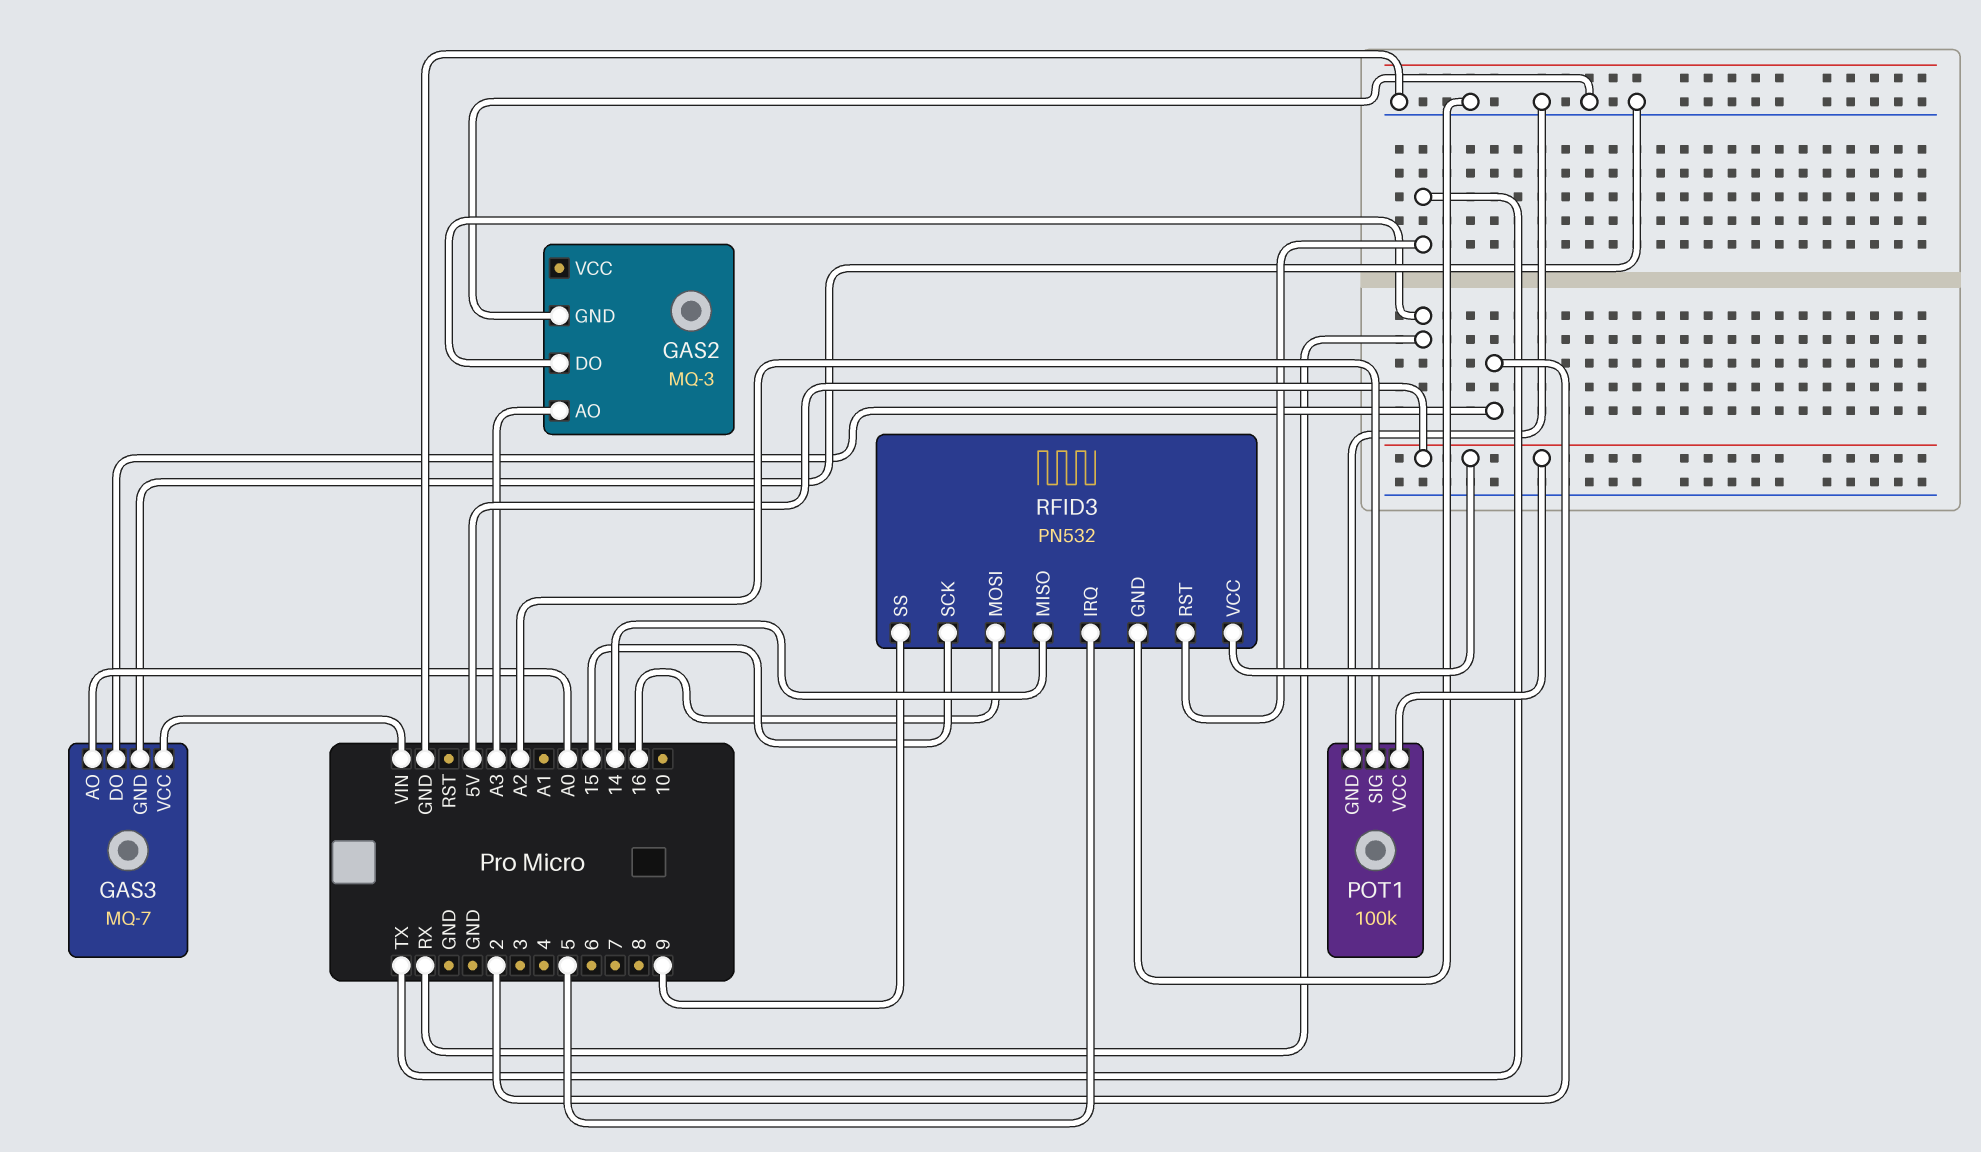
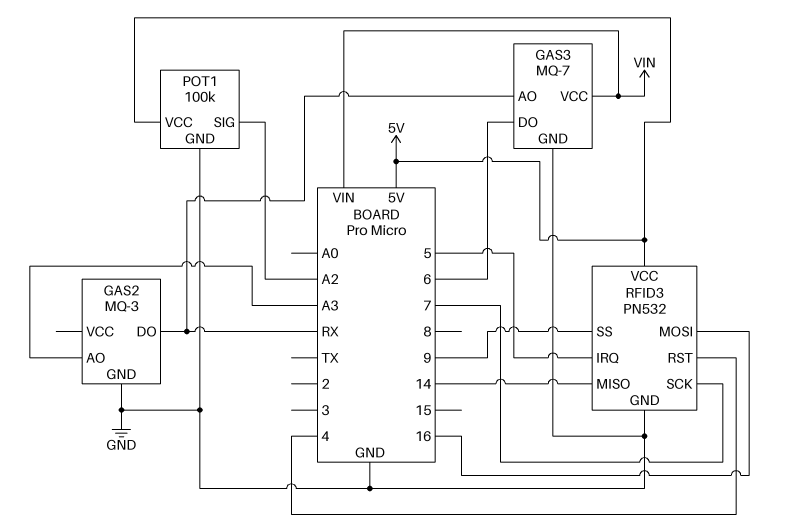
GAS3 pin AO: A0 -> RX
GAS3 pin DO: 2 -> 6
RFID3 pin RST: TX -> 4
RFID3 pin SCK: 15 -> 7

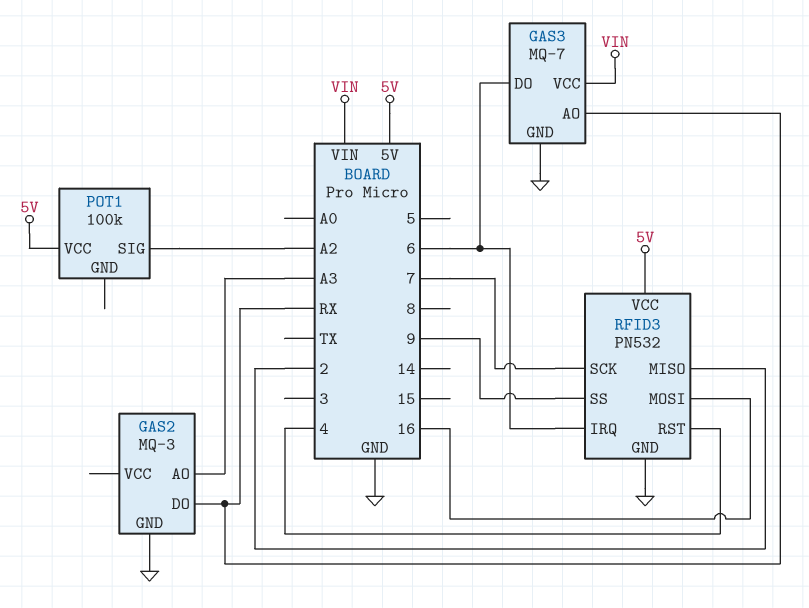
POT1 pin GND: GND -> none
RFID3 pin IRQ: 5 -> 6
RFID3 pin MISO: 14 -> 2

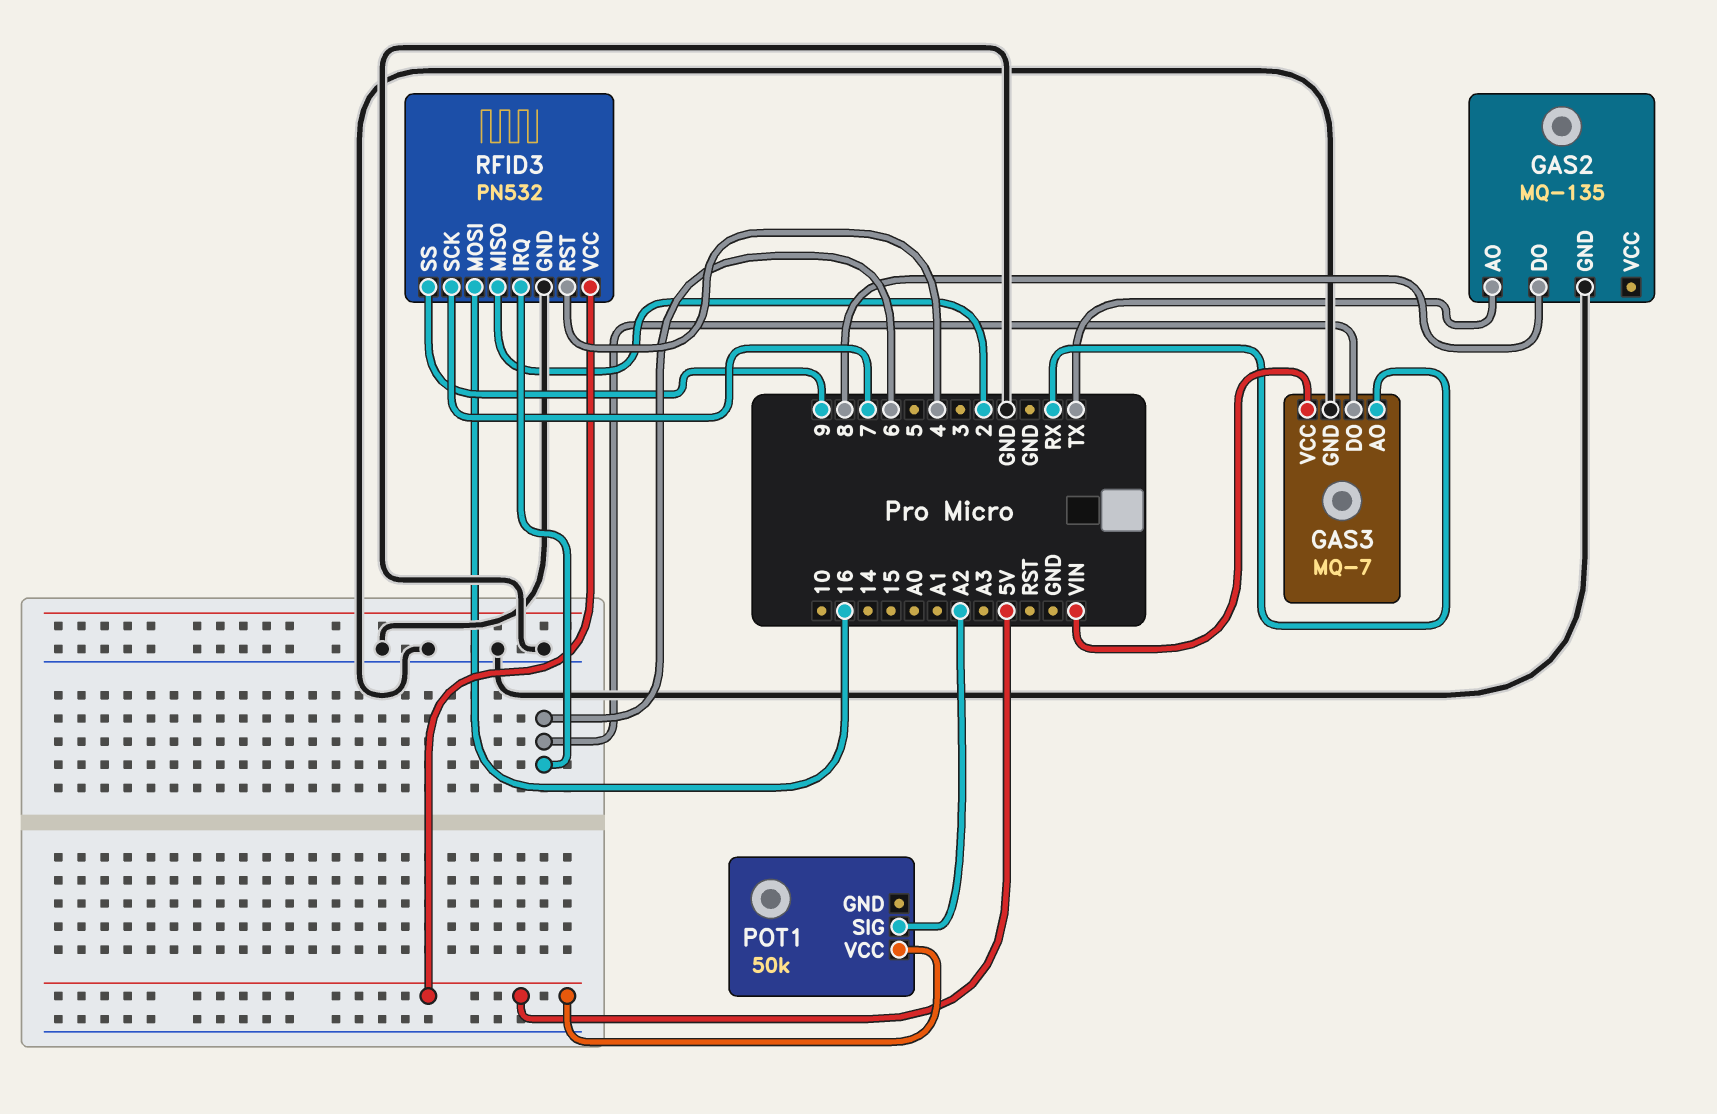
GAS2: MQ-3 -> MQ-135
GAS2 pin AO: A3 -> TX
GAS2 pin DO: RX -> 8
POT1: 100k -> 50k

